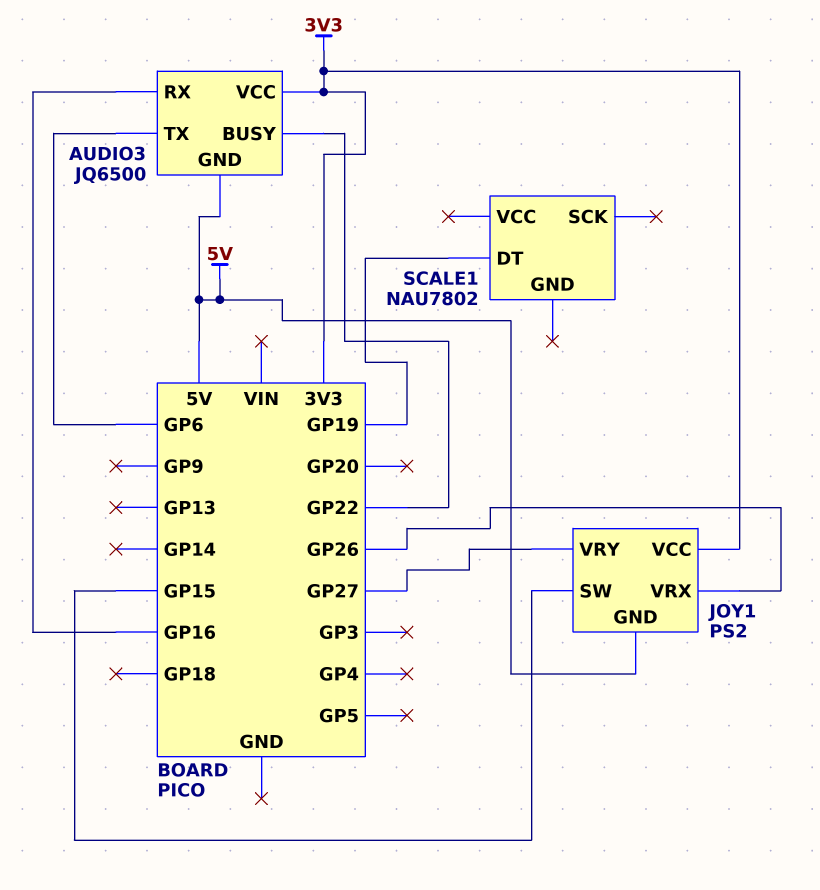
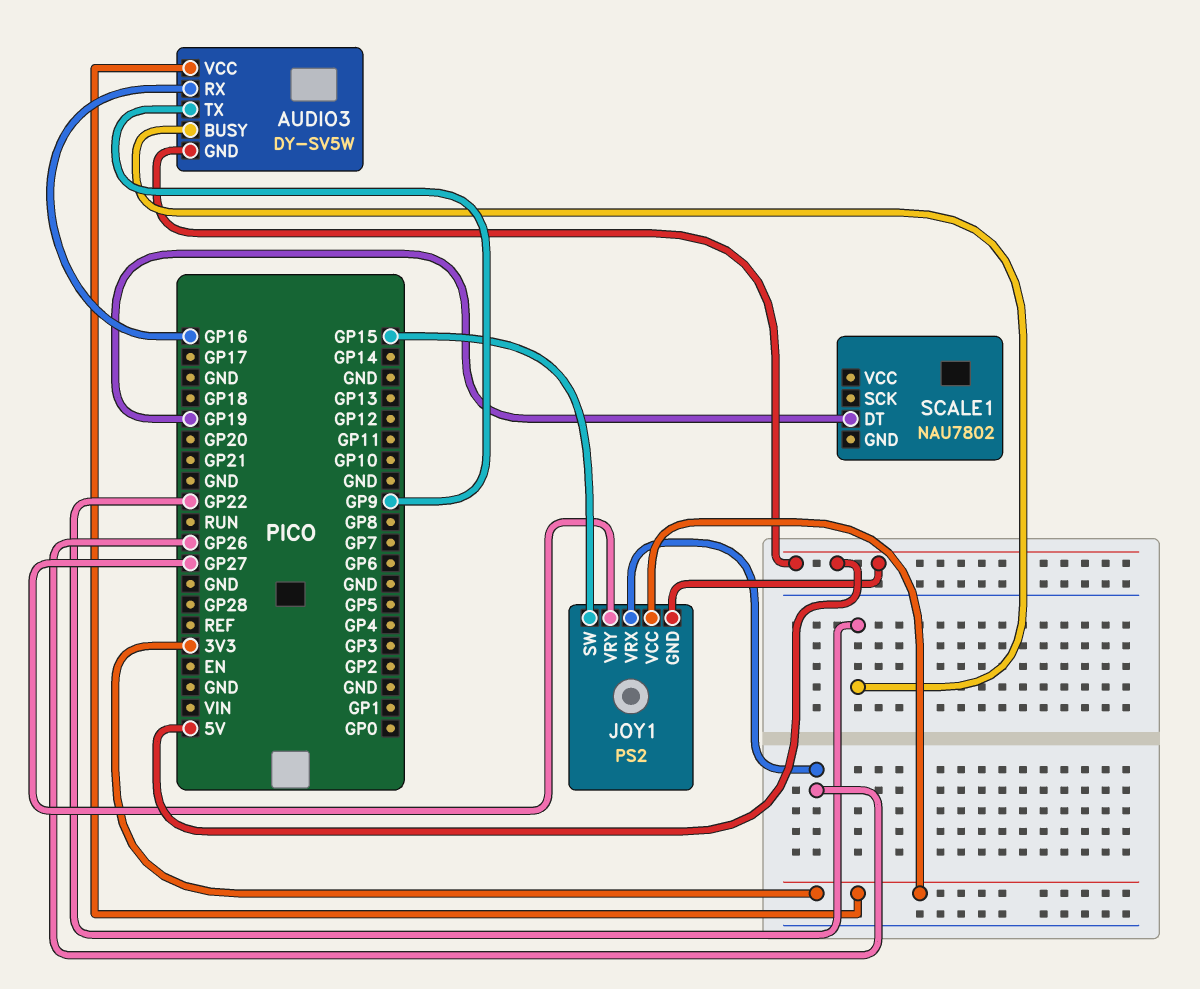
AUDIO3: JQ6500 -> DY-SV5W
AUDIO3 pin TX: GP6 -> GP9

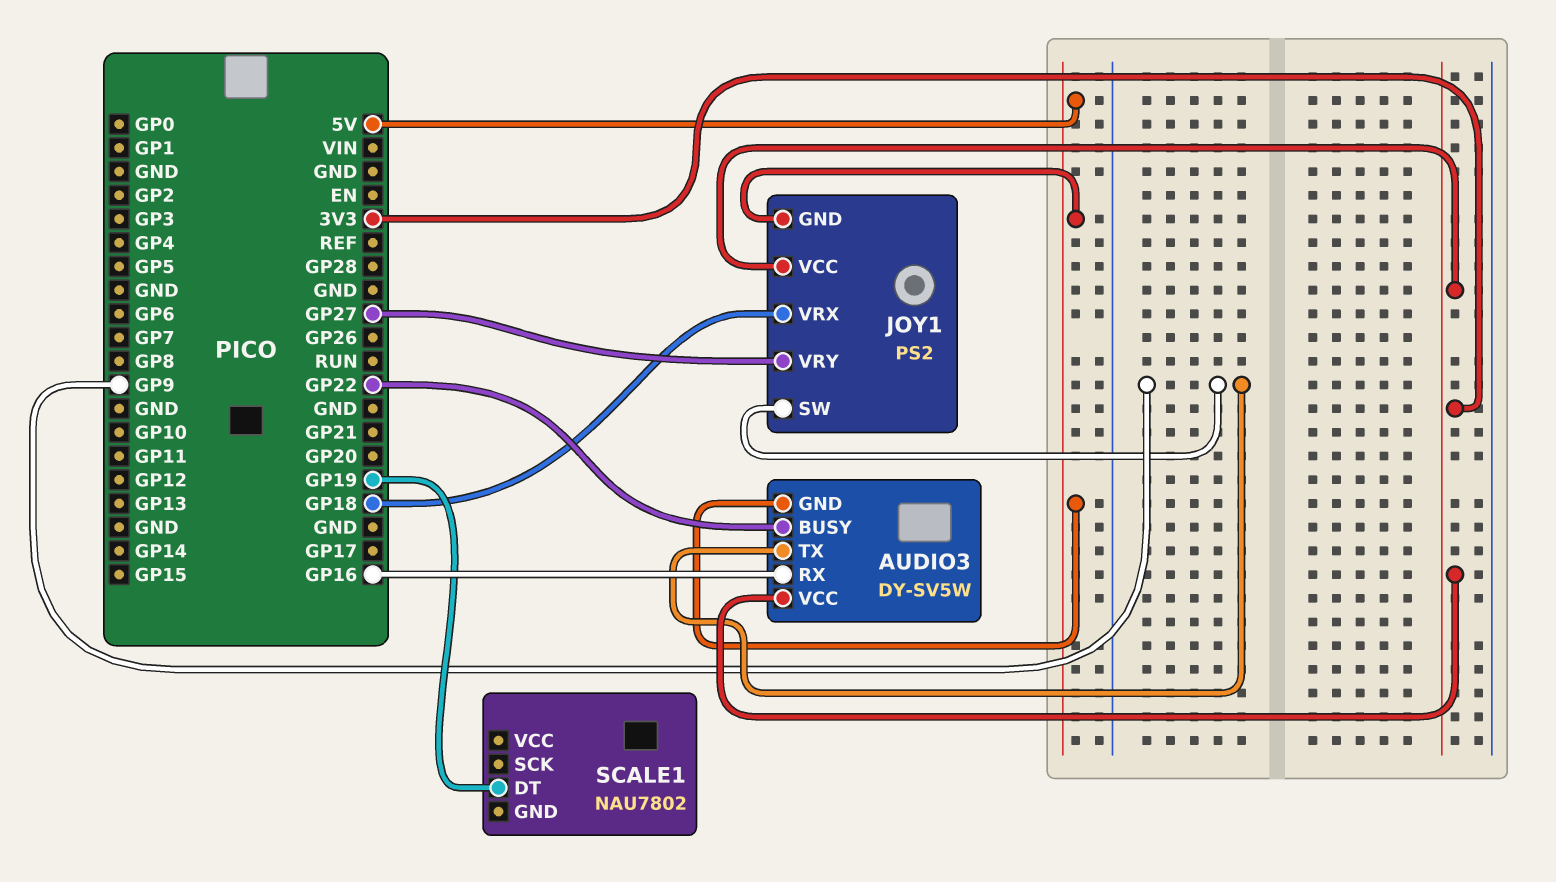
JOY1 pin SW: GP15 -> GP9
JOY1 pin VRX: GP26 -> GP18

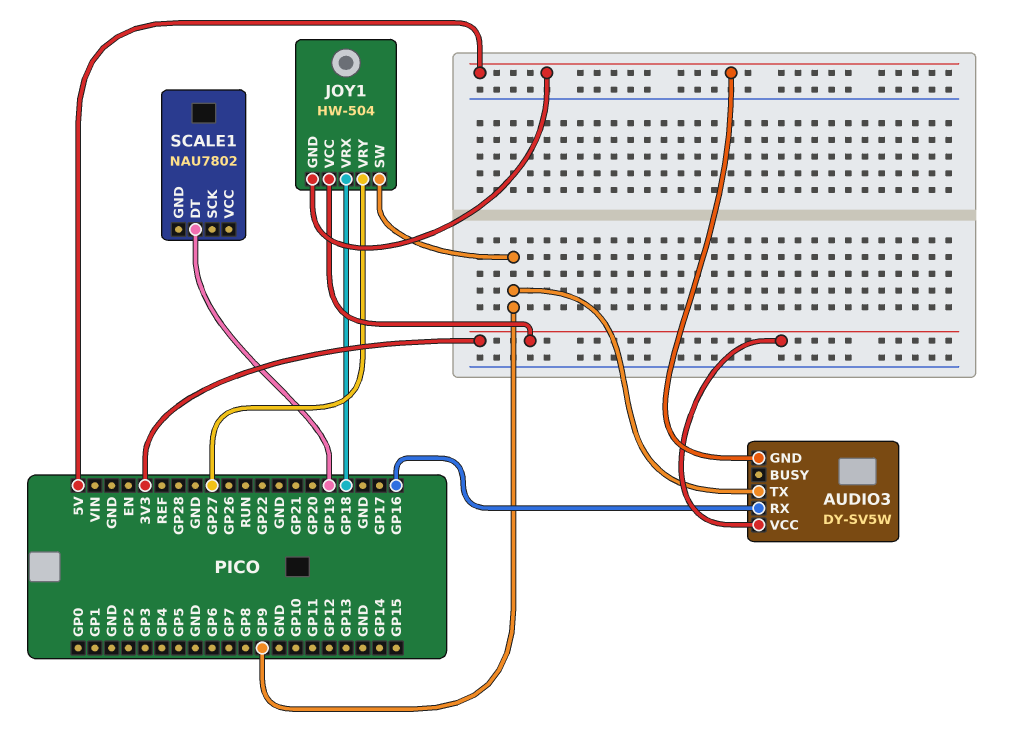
AUDIO3 pin BUSY: GP22 -> none
JOY1: PS2 -> HW-504

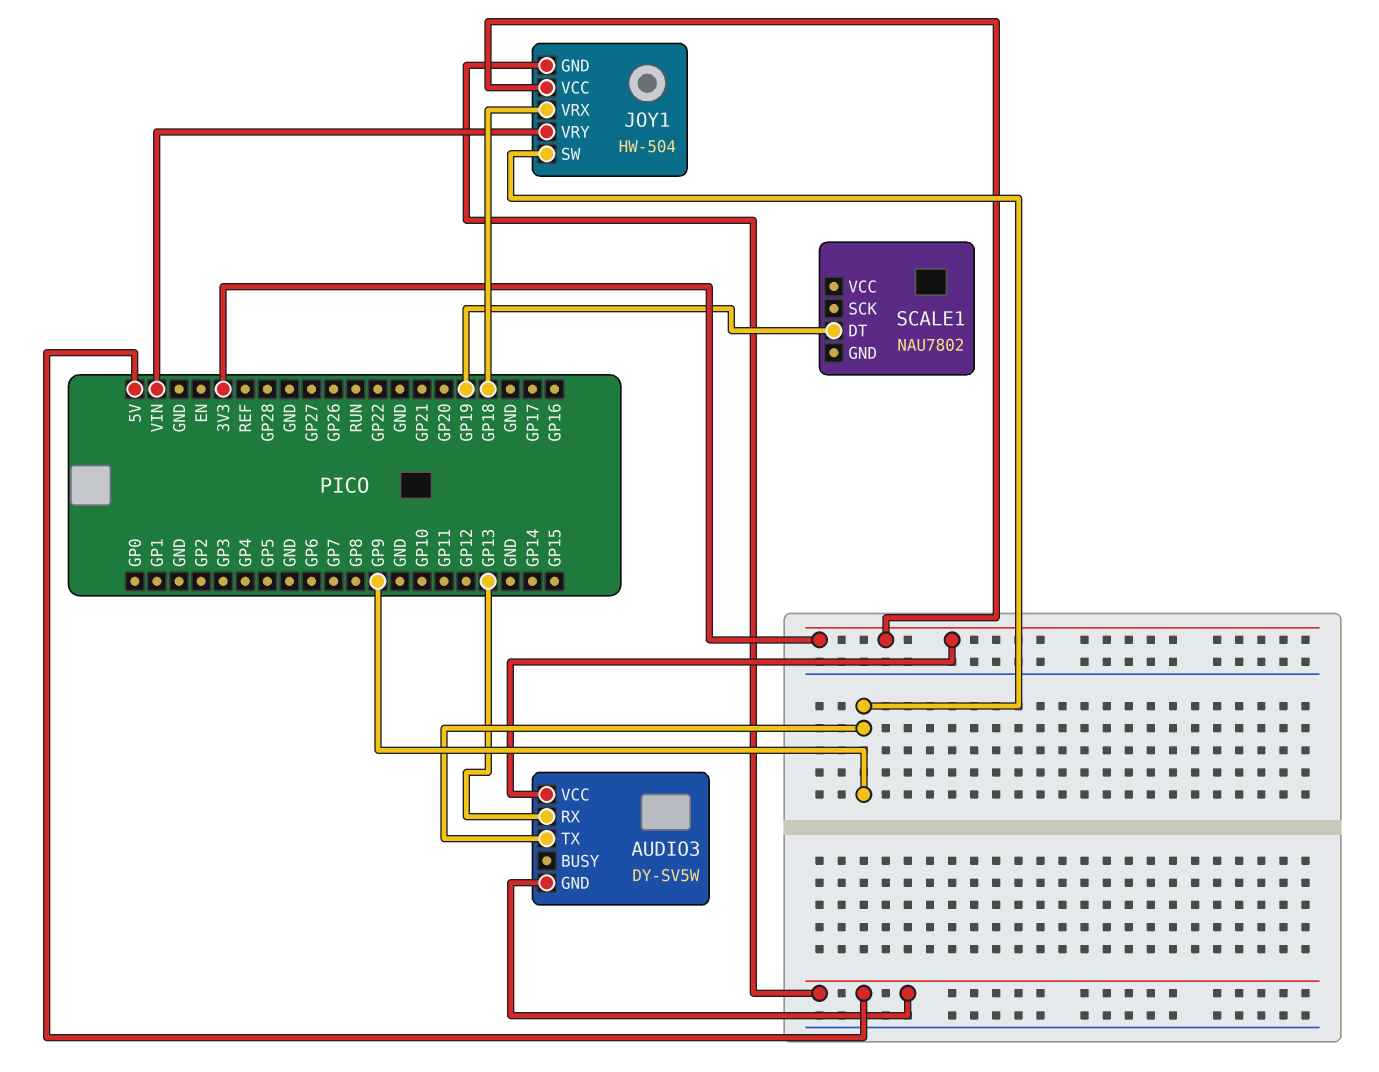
AUDIO3 pin RX: GP16 -> GP13
JOY1 pin VRY: GP27 -> VIN

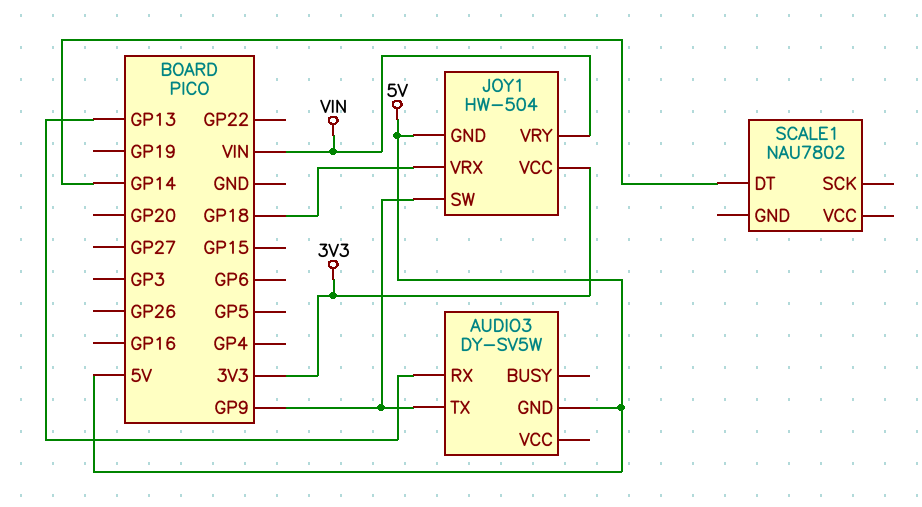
AUDIO3 pin VCC: 3V3 -> none
SCALE1 pin DT: GP19 -> GP14

